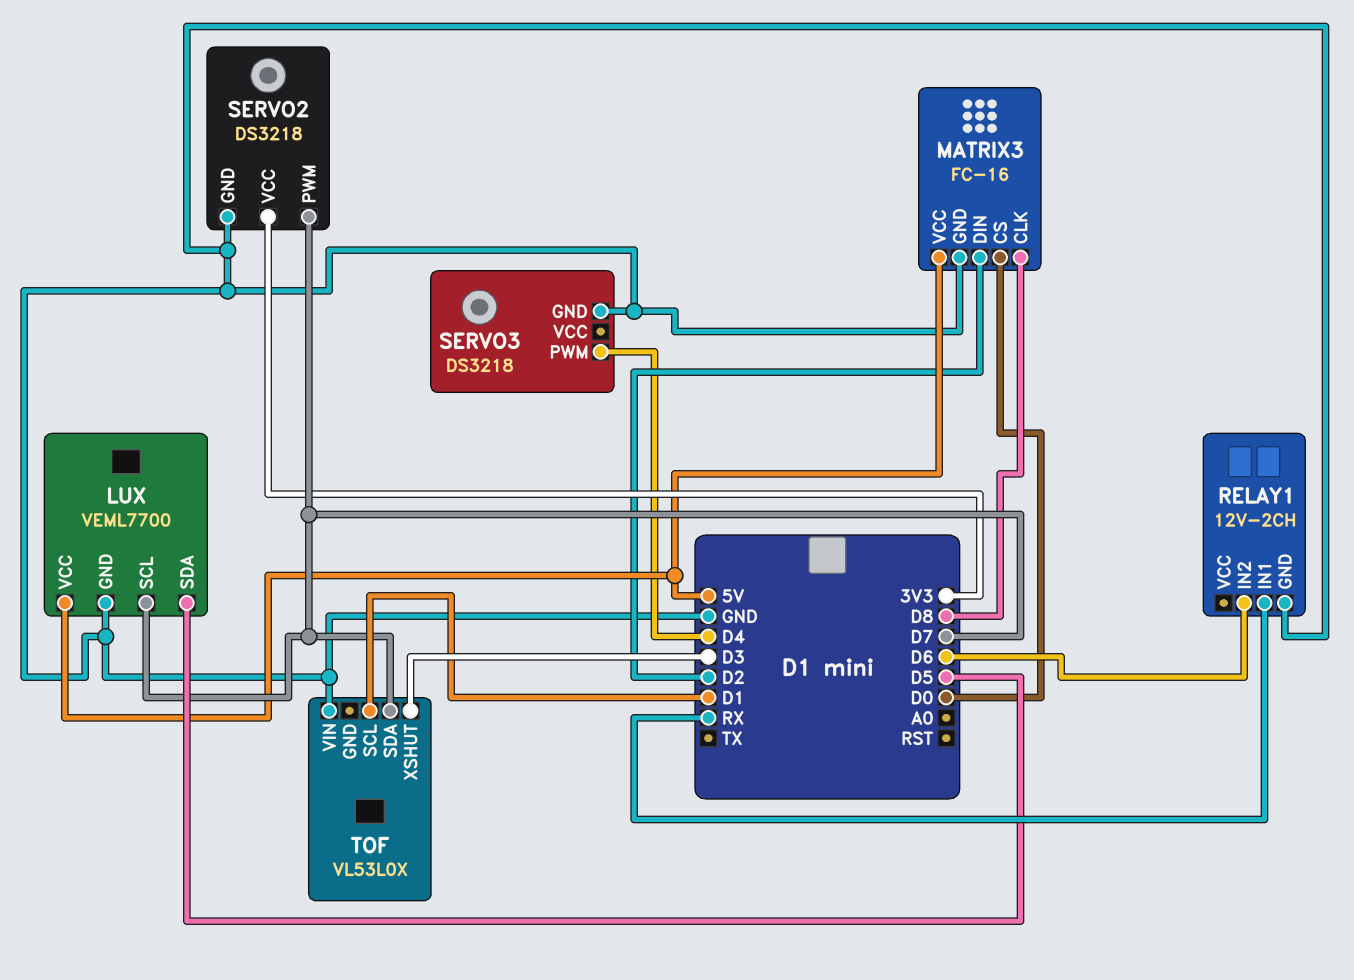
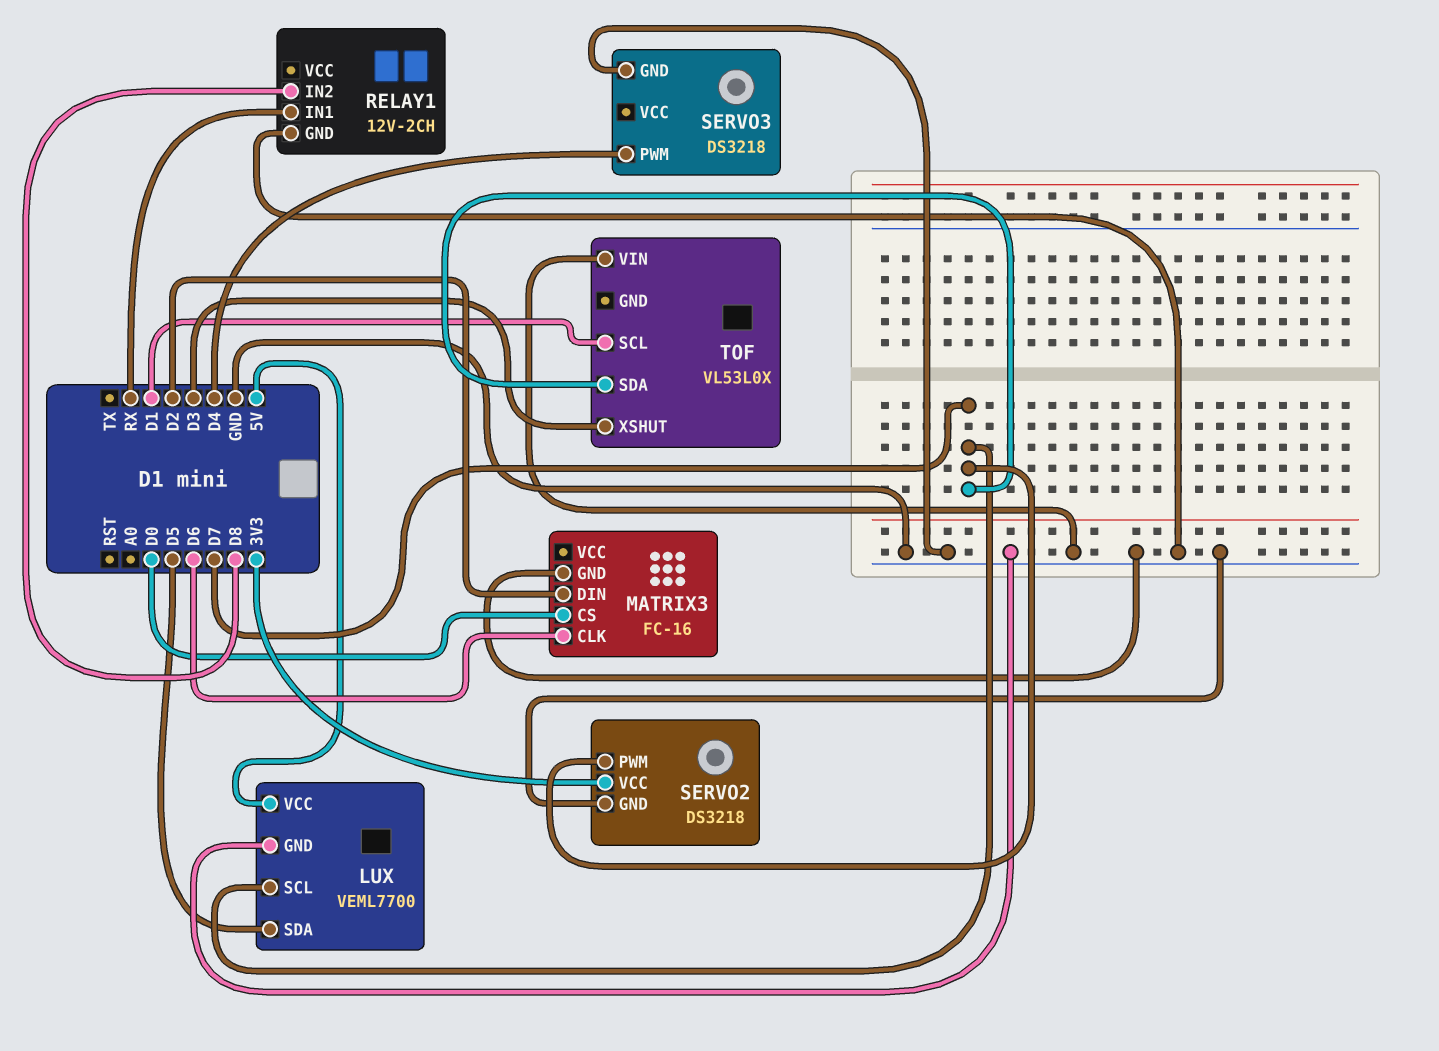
MATRIX3 pin CLK: D8 -> D6
MATRIX3 pin VCC: 5V -> none
RELAY1 pin IN2: D6 -> D8

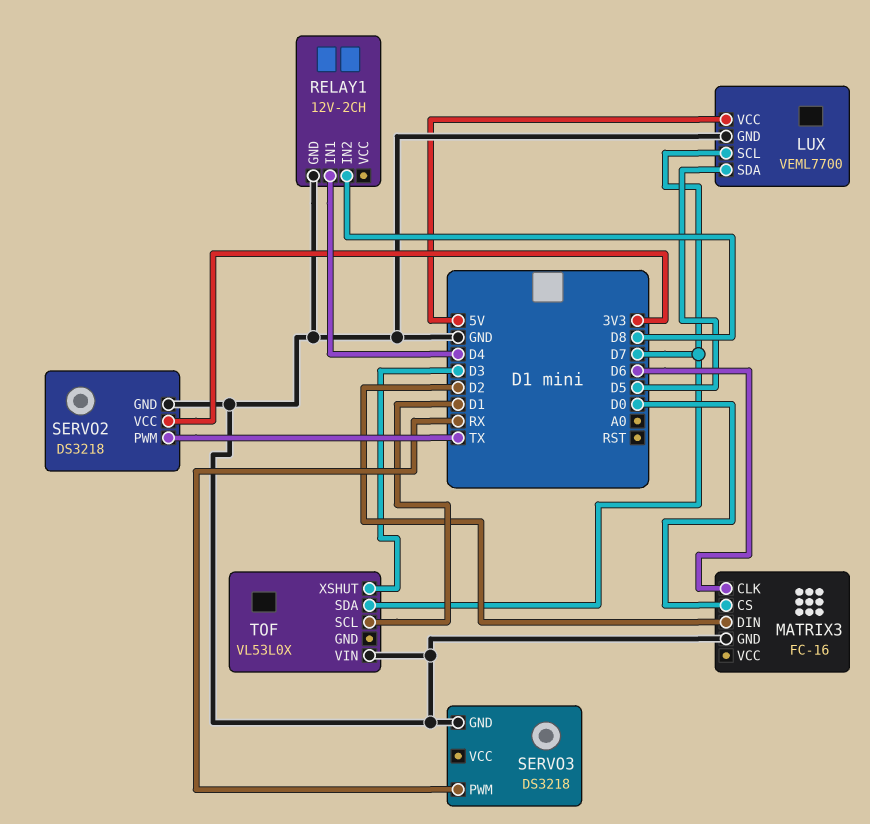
RELAY1 pin IN1: RX -> D4
SERVO2 pin PWM: D7 -> TX
SERVO3 pin PWM: D4 -> RX

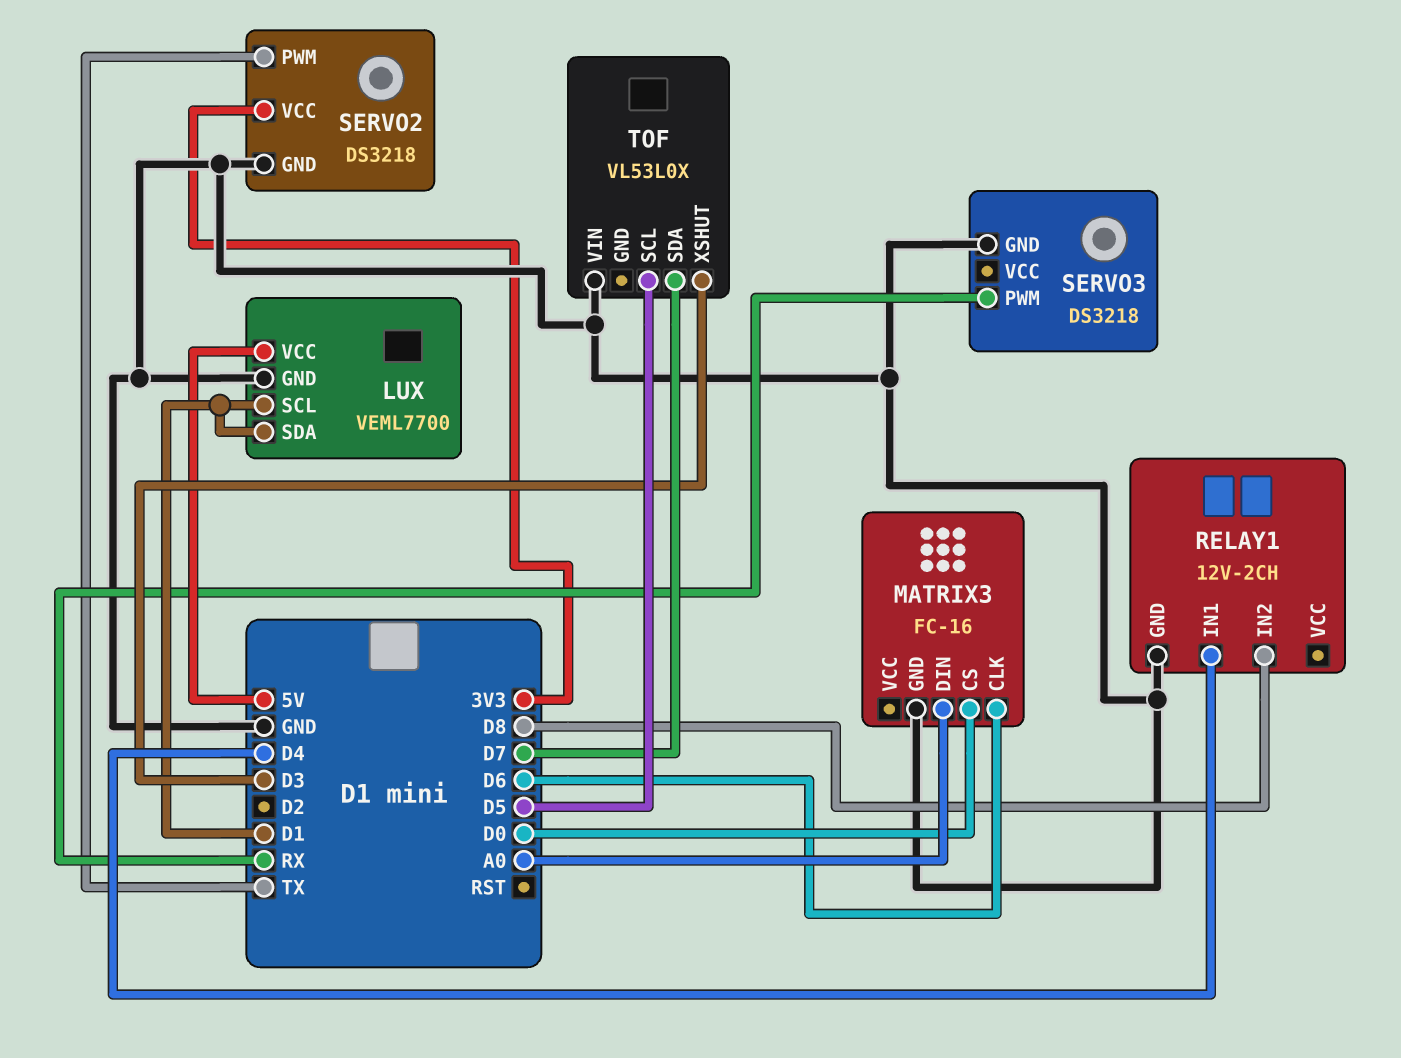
LUX pin SCL: D7 -> D1
LUX pin SDA: D5 -> D1
MATRIX3 pin DIN: D2 -> A0
TOF pin SCL: D1 -> D5

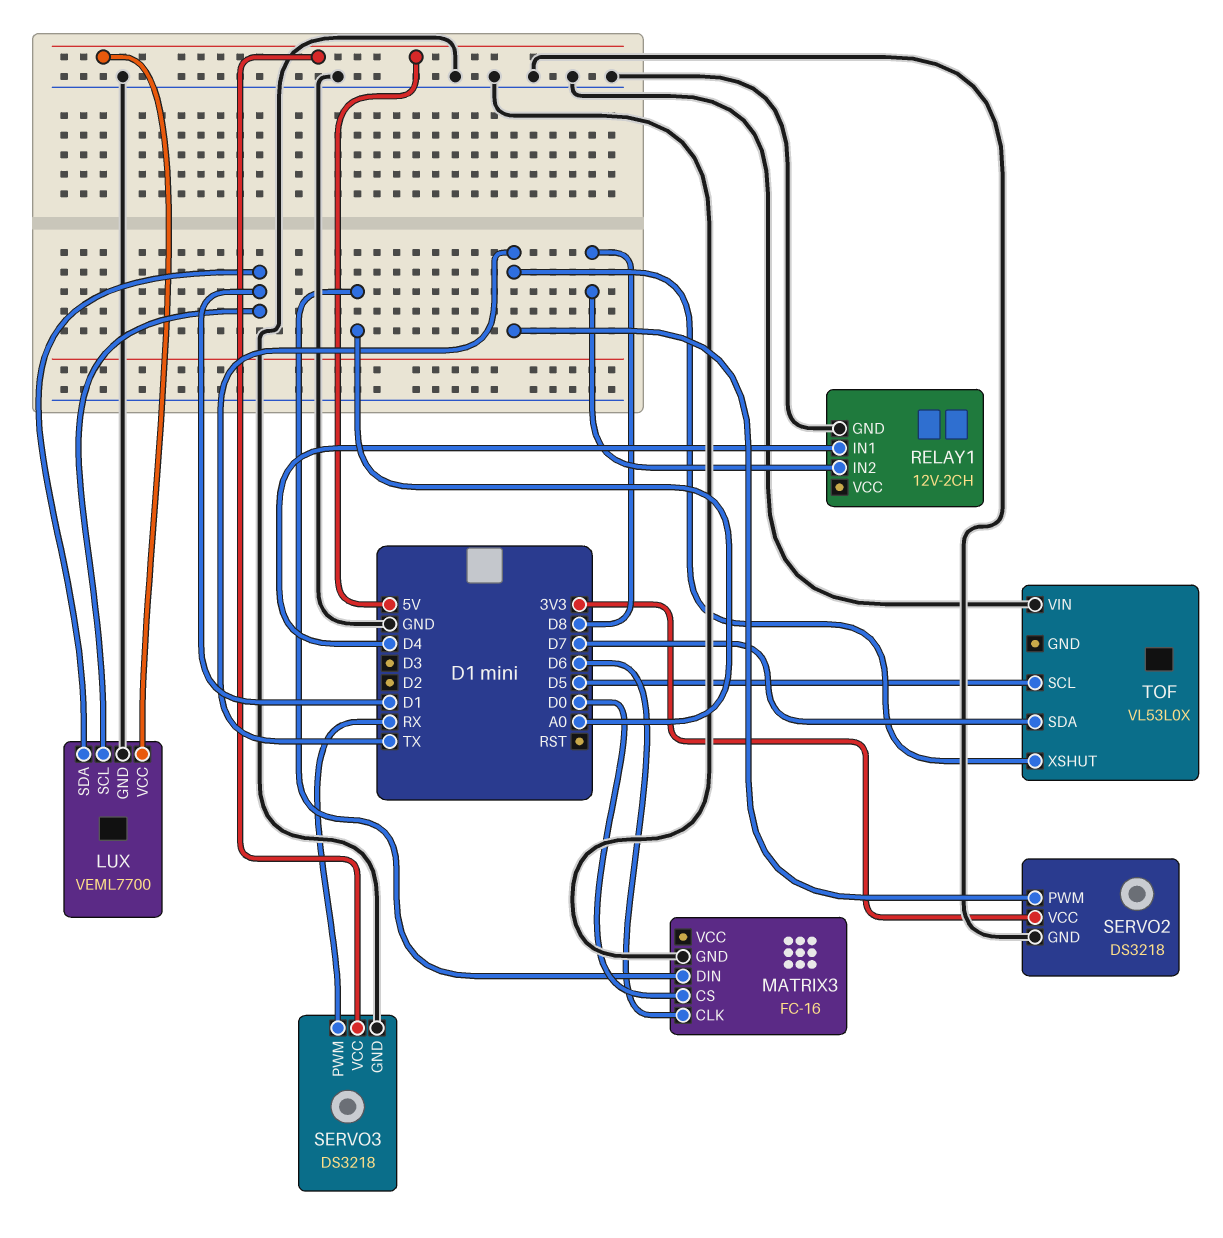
SERVO3 pin VCC: none -> 5V
TOF pin XSHUT: D3 -> TX

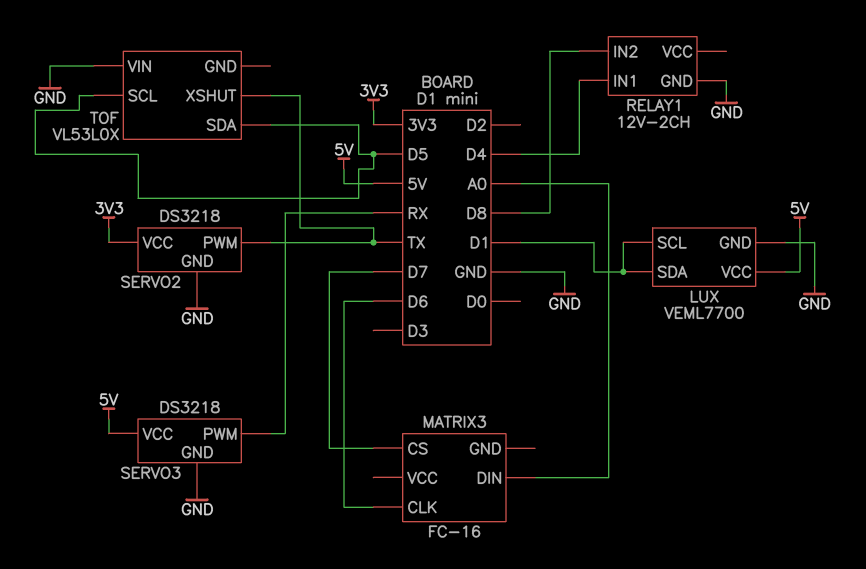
MATRIX3 pin CS: D0 -> D7
MATRIX3 pin GND: GND -> none
TOF pin SDA: D7 -> D5

